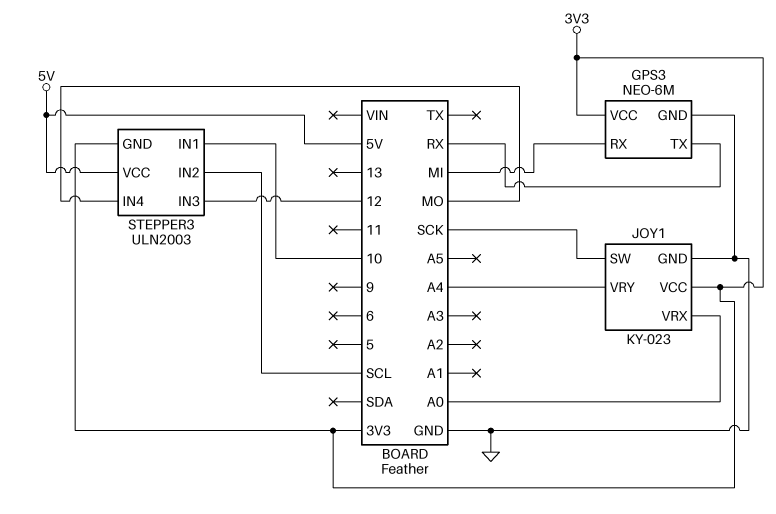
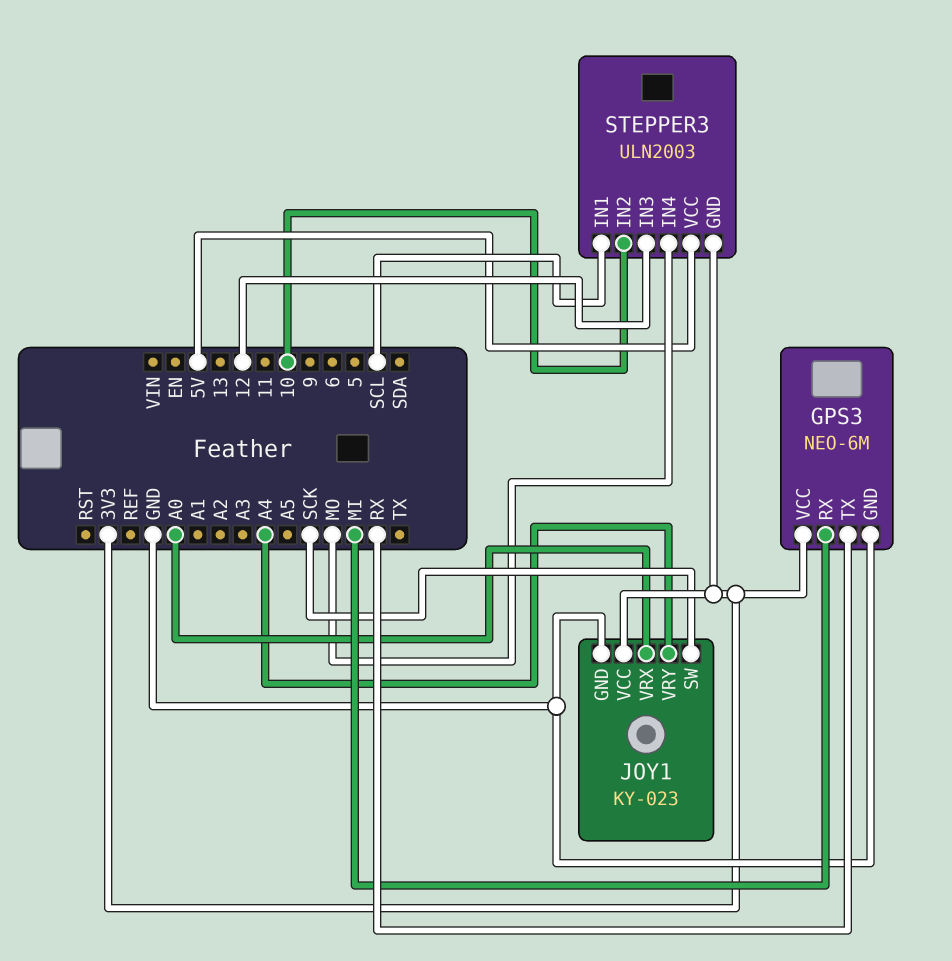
STEPPER3 pin IN1: 10 -> SCL
STEPPER3 pin IN2: SCL -> 10

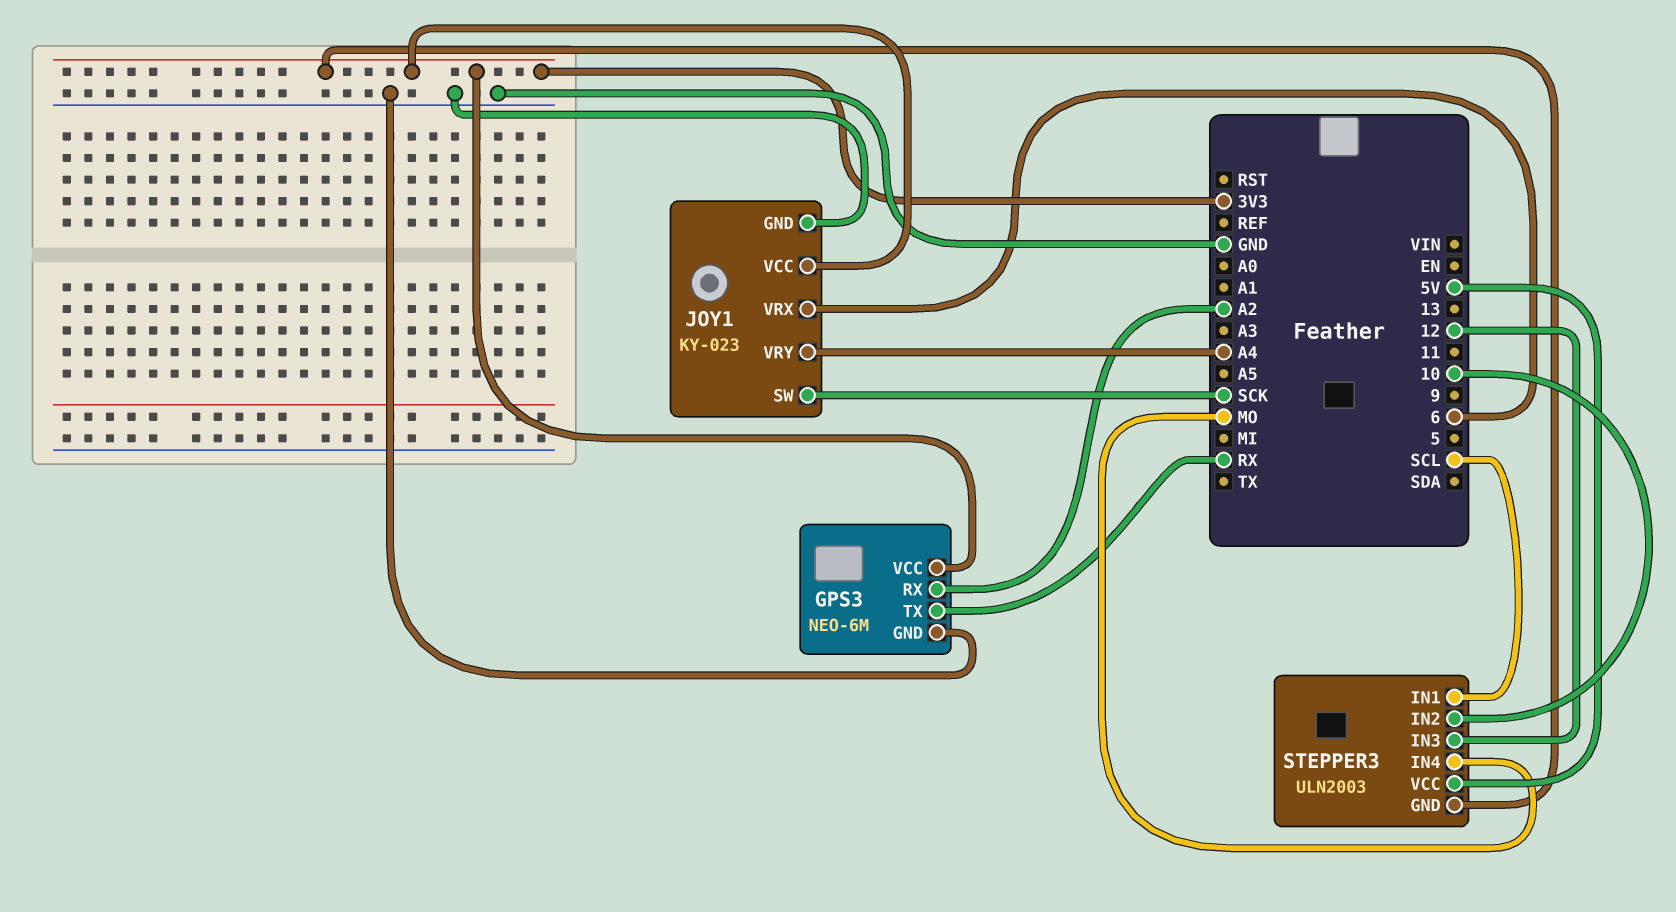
GPS3 pin RX: MI -> A2
JOY1 pin VRX: A0 -> 6

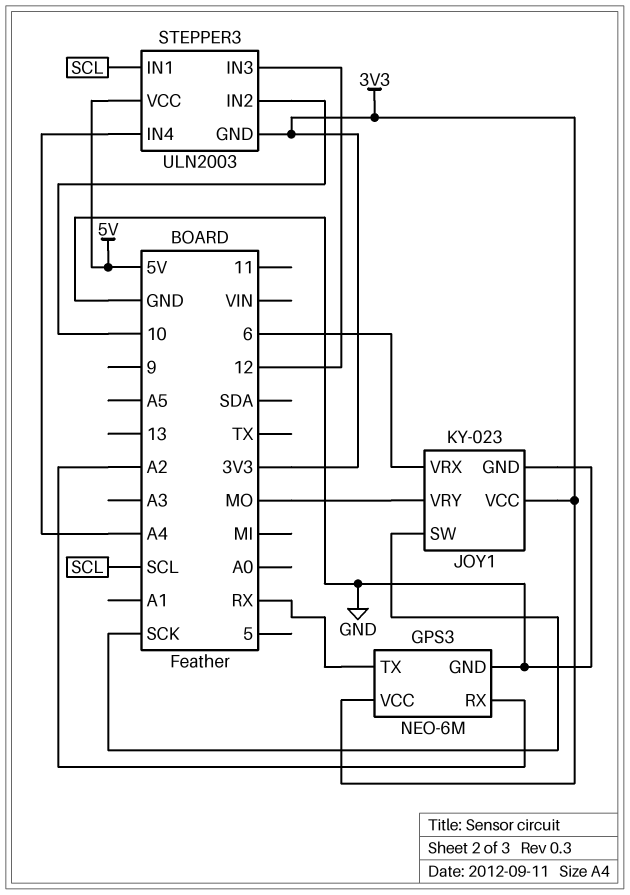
JOY1 pin VRY: A4 -> MO
STEPPER3 pin IN4: MO -> A4

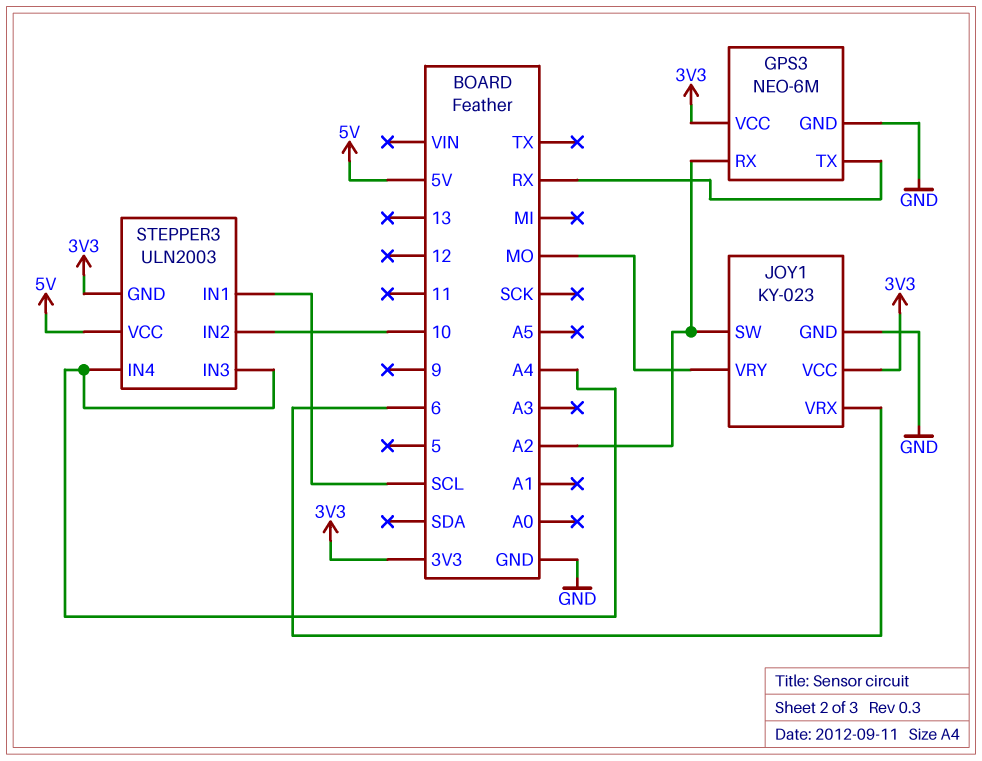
JOY1 pin SW: SCK -> A2
STEPPER3 pin IN3: 12 -> A4

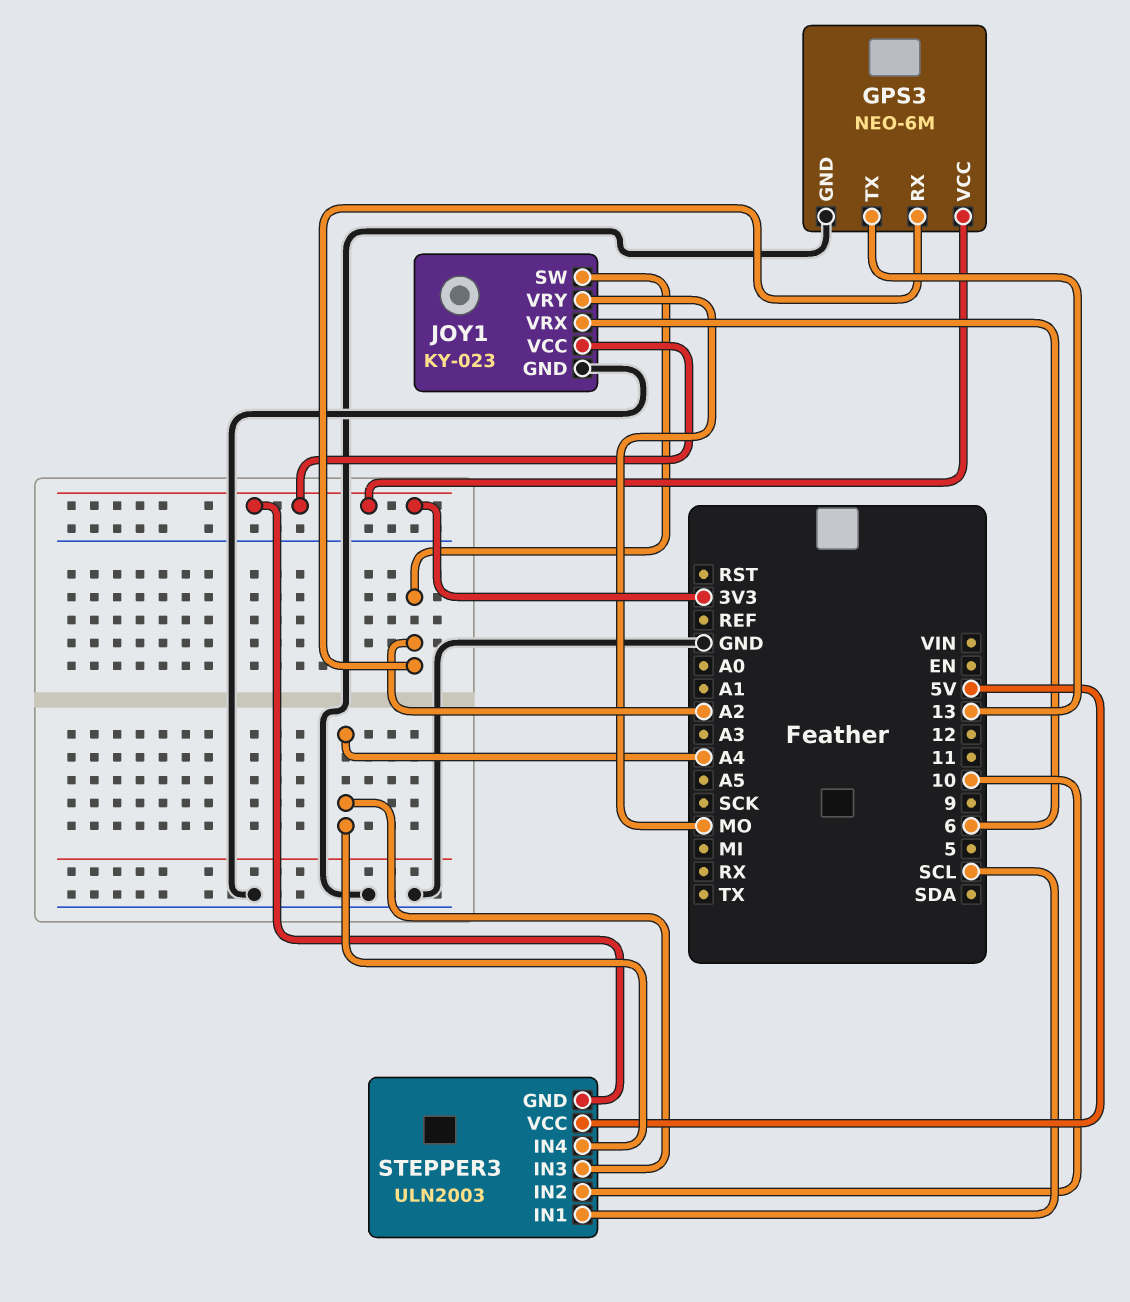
GPS3 pin TX: RX -> 13

